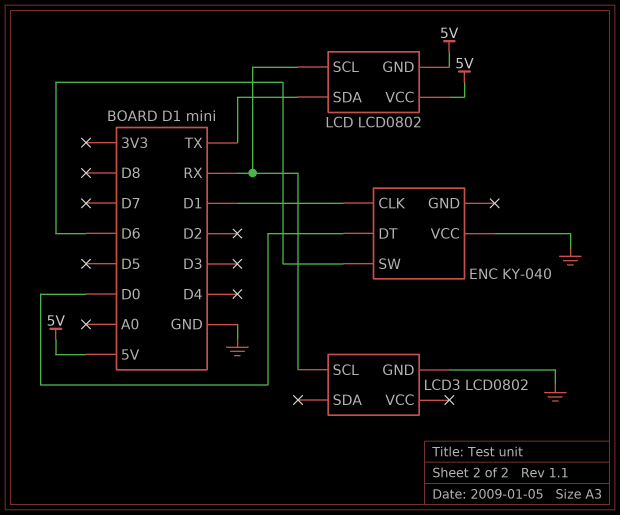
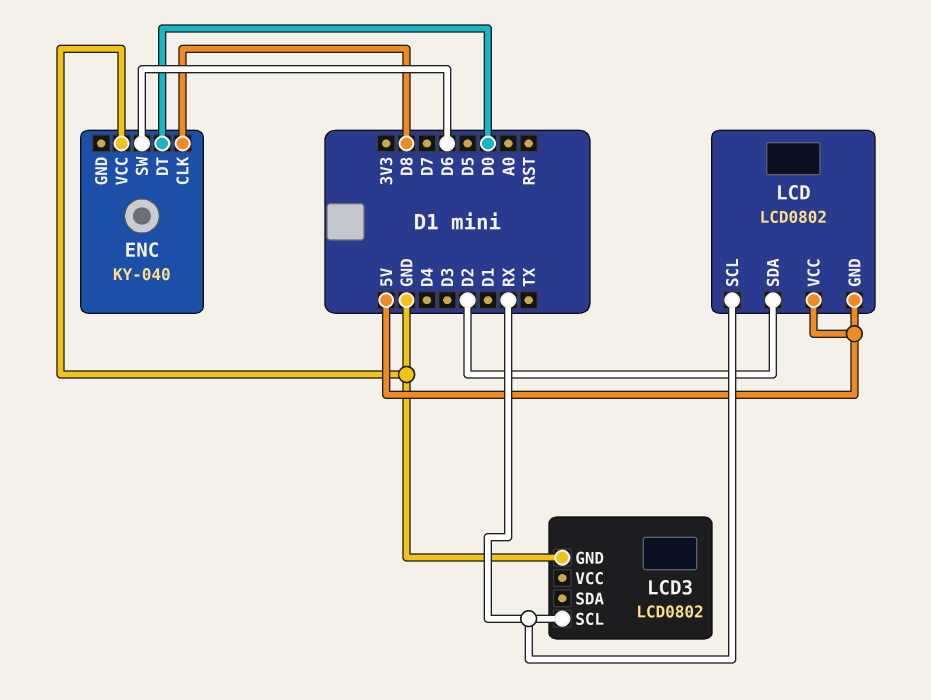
ENC pin CLK: D1 -> D8
LCD pin SDA: TX -> D2

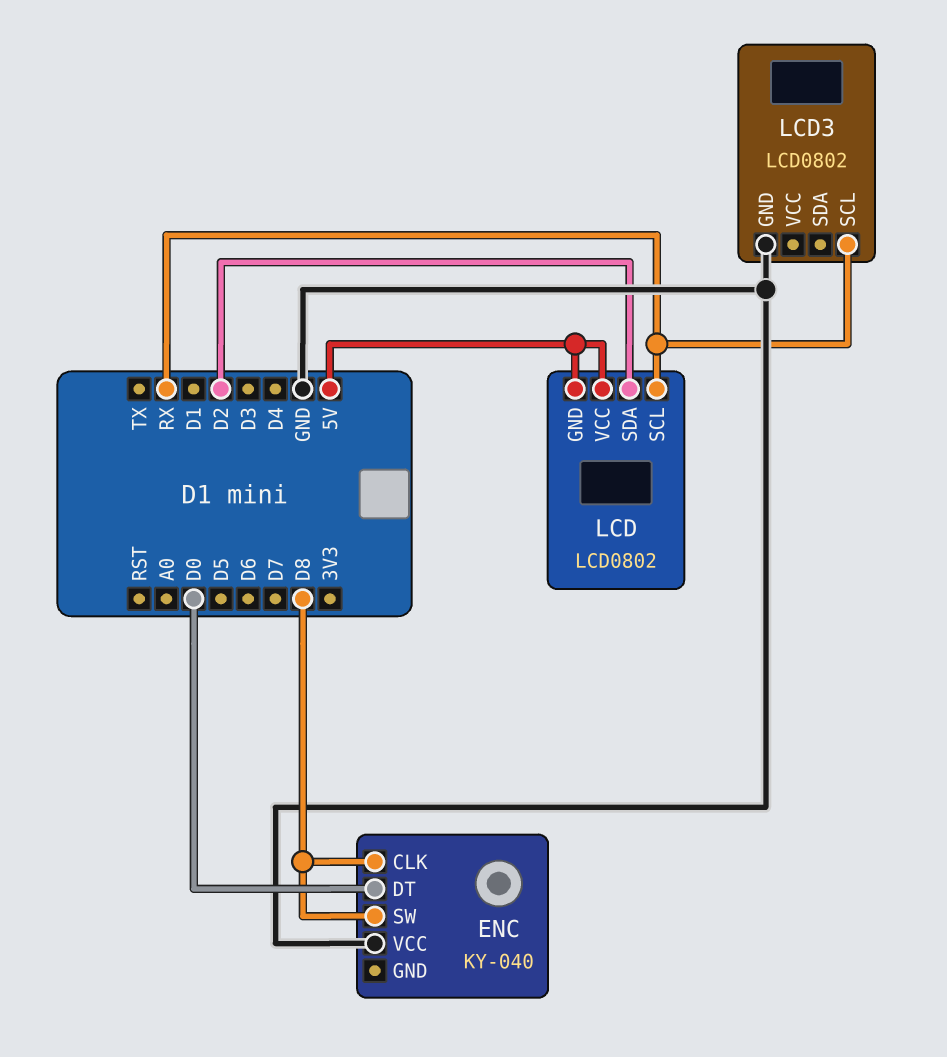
ENC pin SW: D6 -> D8

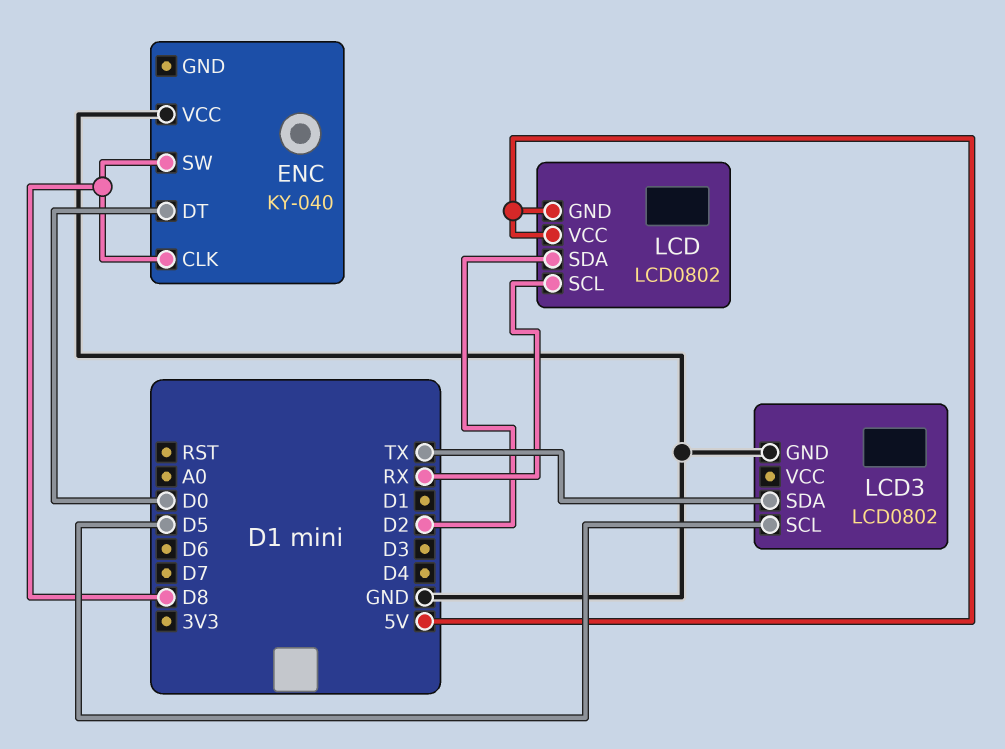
LCD3 pin SCL: RX -> D5
LCD3 pin SDA: none -> TX

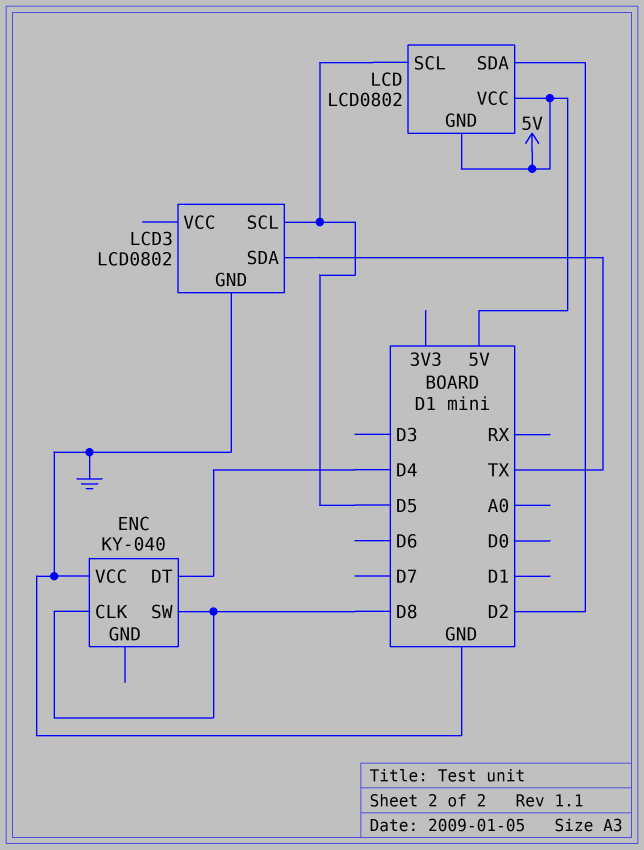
ENC pin DT: D0 -> D4
LCD pin SCL: RX -> D5

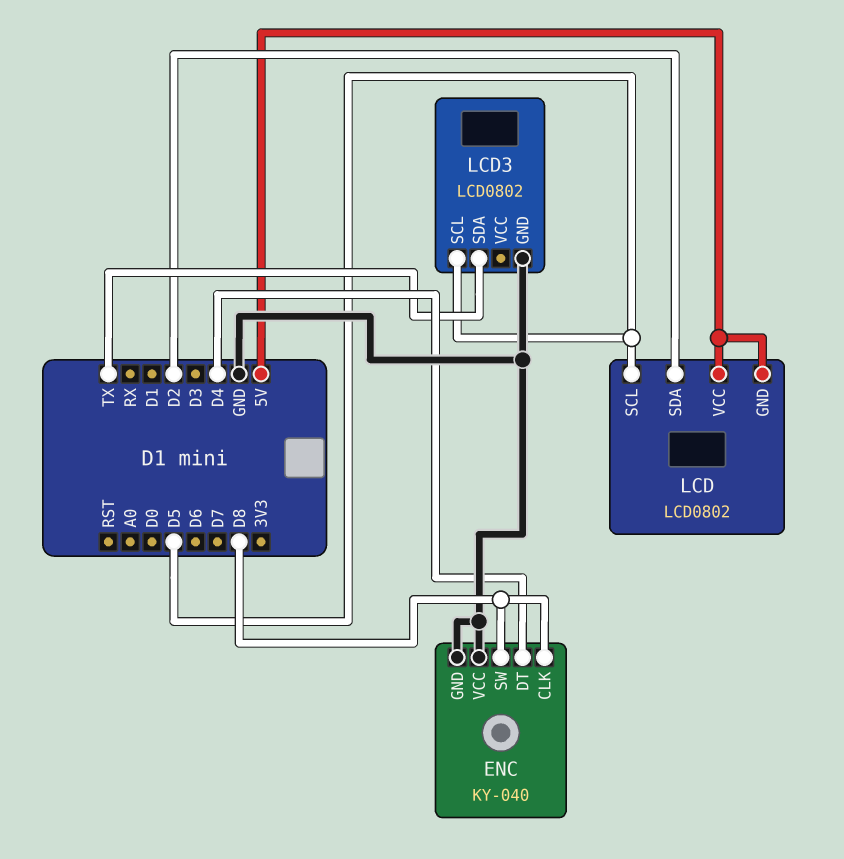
ENC pin GND: none -> GND

